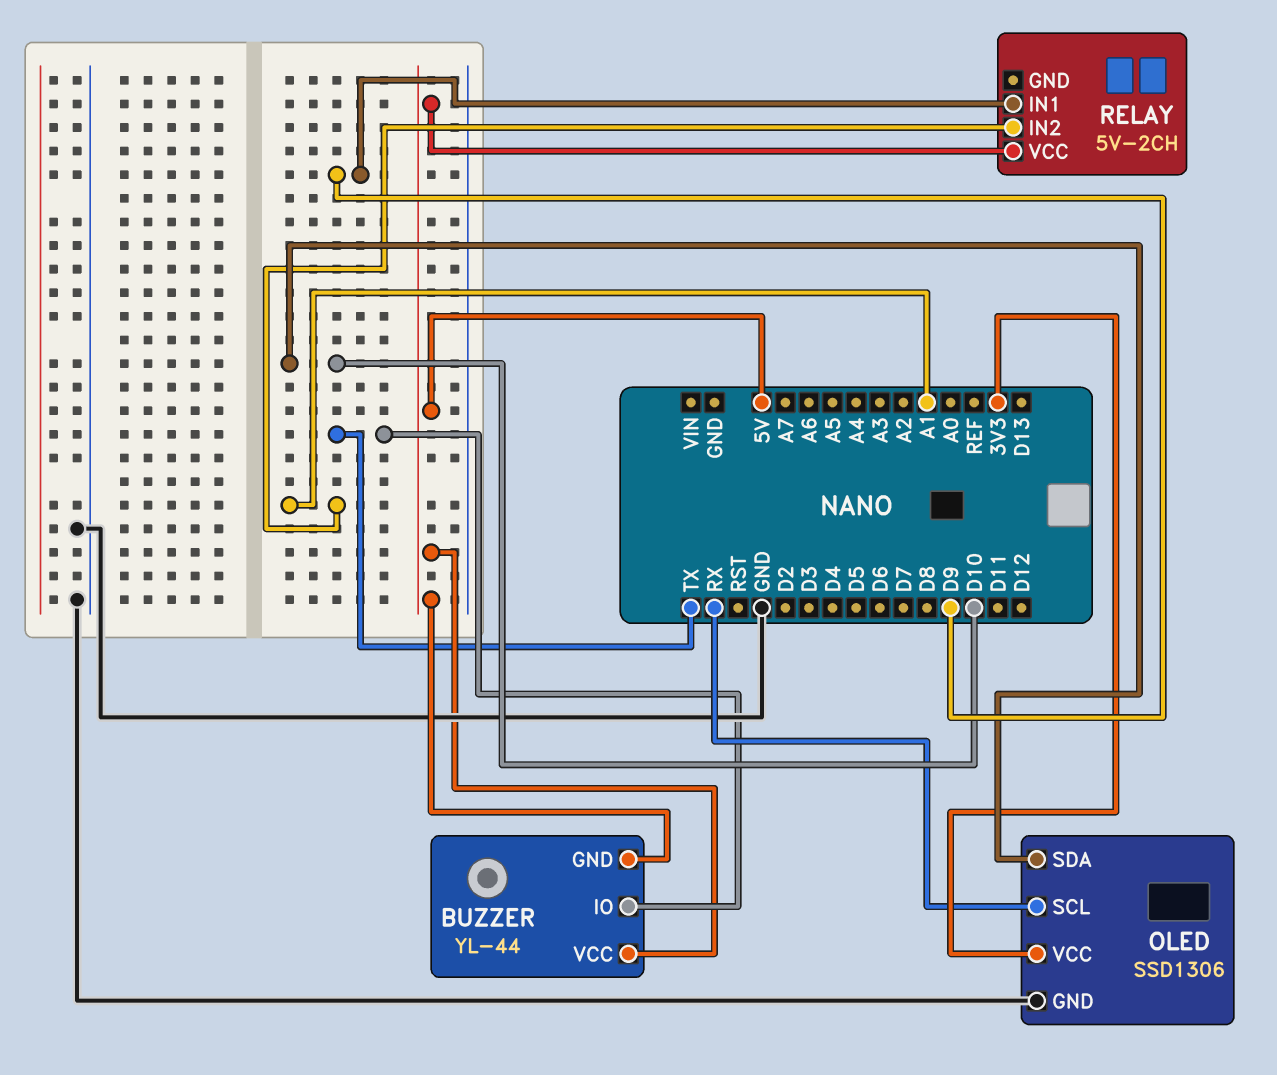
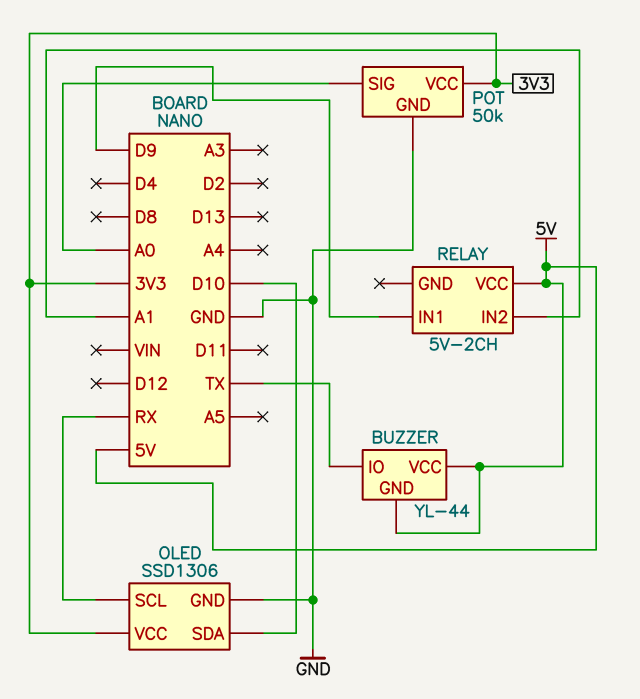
POT: none -> 50k
POT pin GND: none -> GND
POT pin SIG: none -> A0
POT pin VCC: none -> 3V3

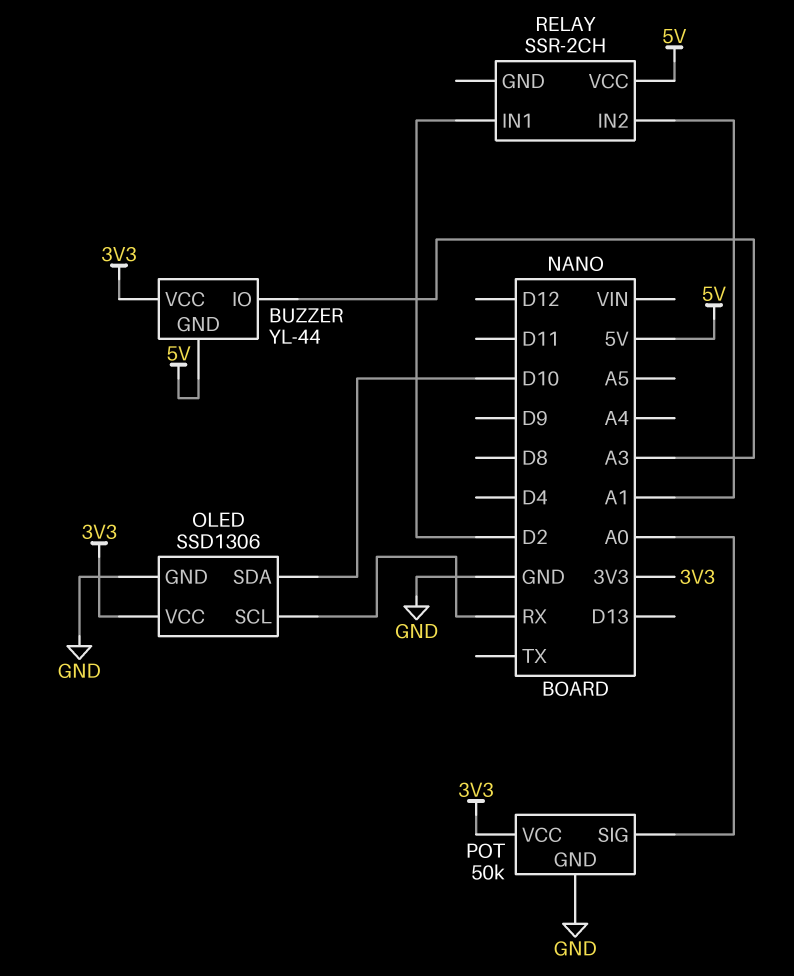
BUZZER pin IO: TX -> A3
BUZZER pin VCC: 5V -> 3V3
RELAY: 5V-2CH -> SSR-2CH
RELAY pin IN1: D9 -> D2

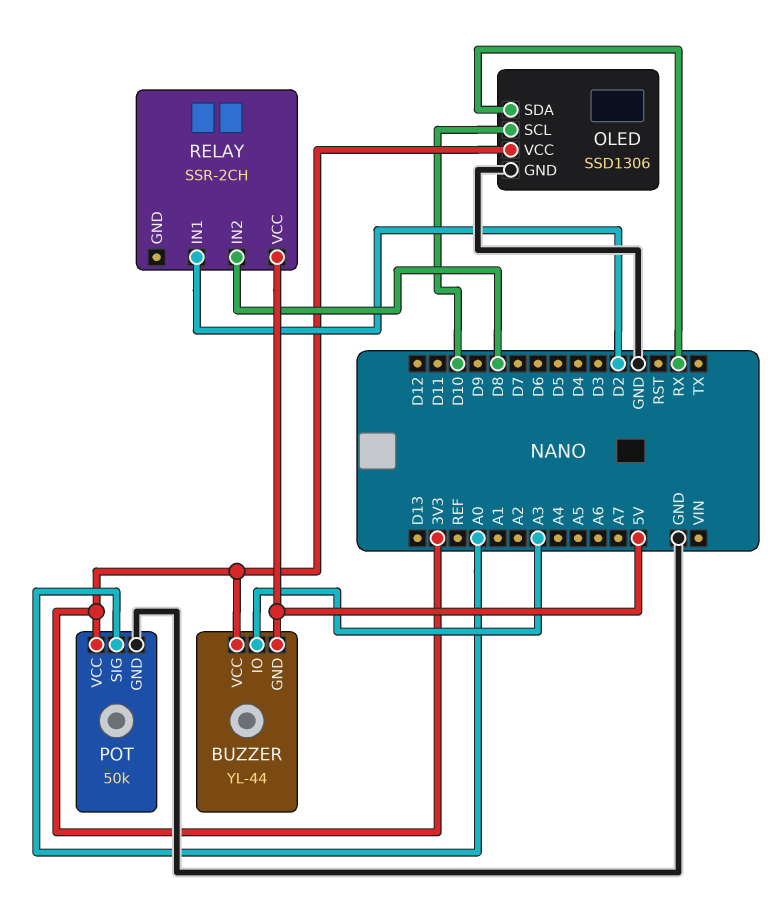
OLED pin SCL: RX -> D10
OLED pin SDA: D10 -> RX
RELAY pin IN2: A1 -> D8

